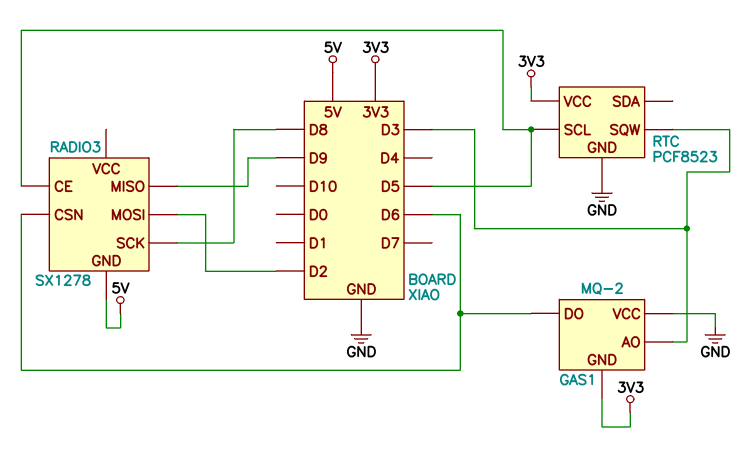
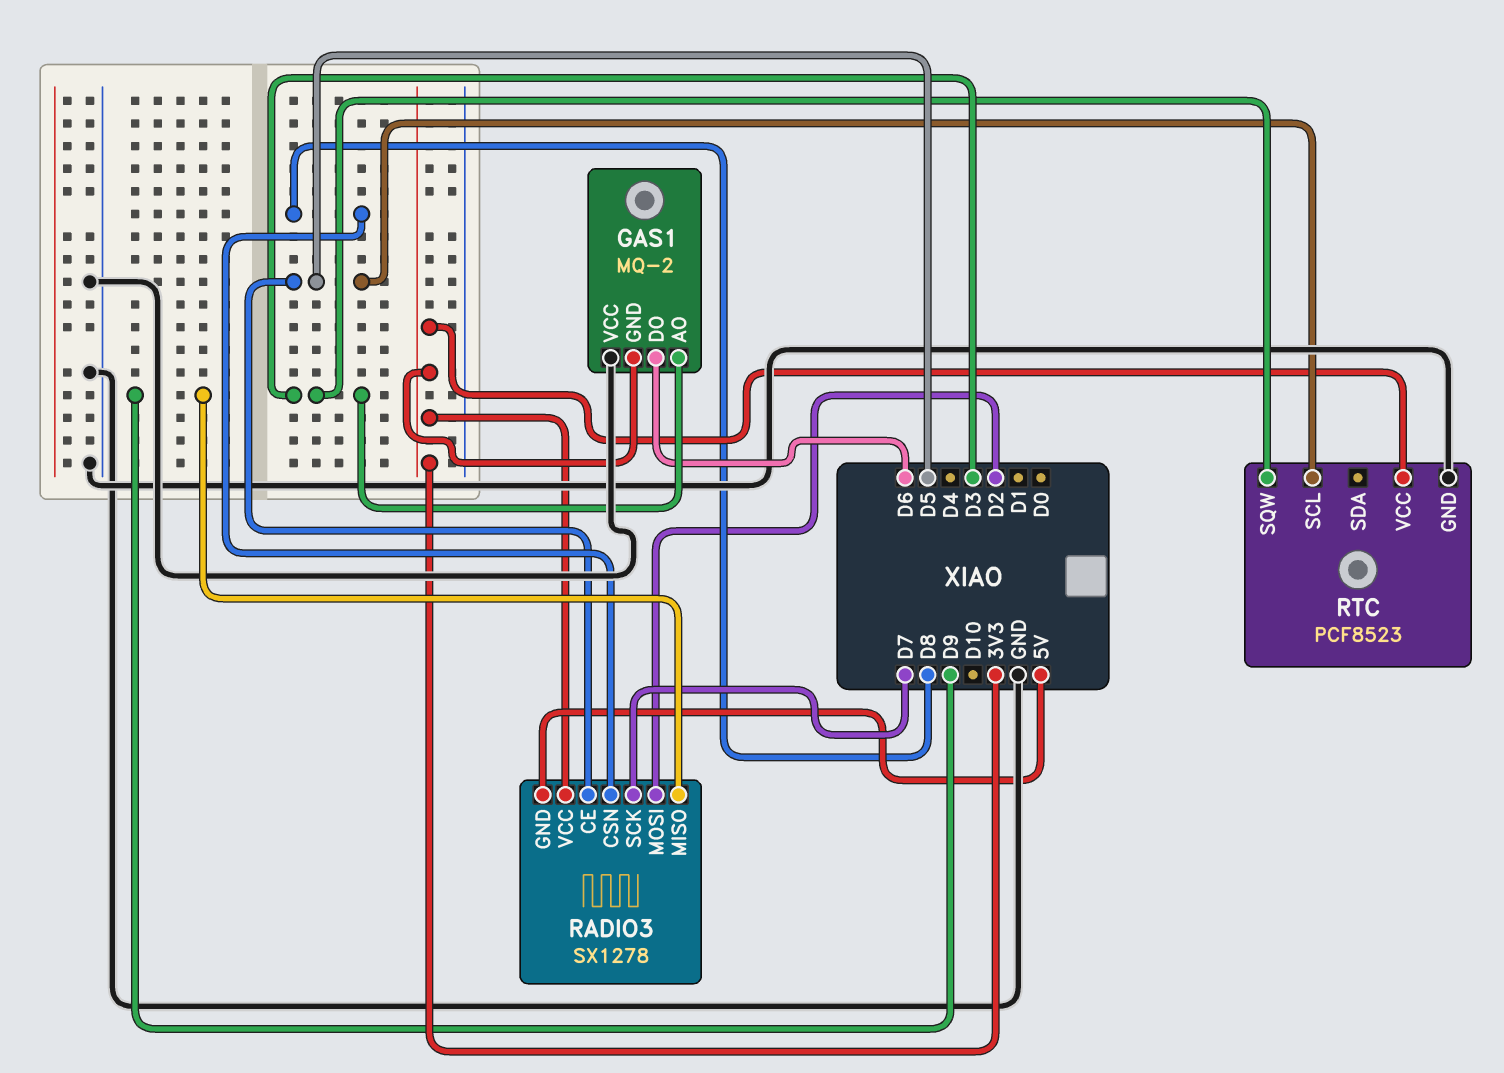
RADIO3 pin CSN: D6 -> D8
RADIO3 pin SCK: D8 -> D7
RADIO3 pin VCC: none -> 3V3

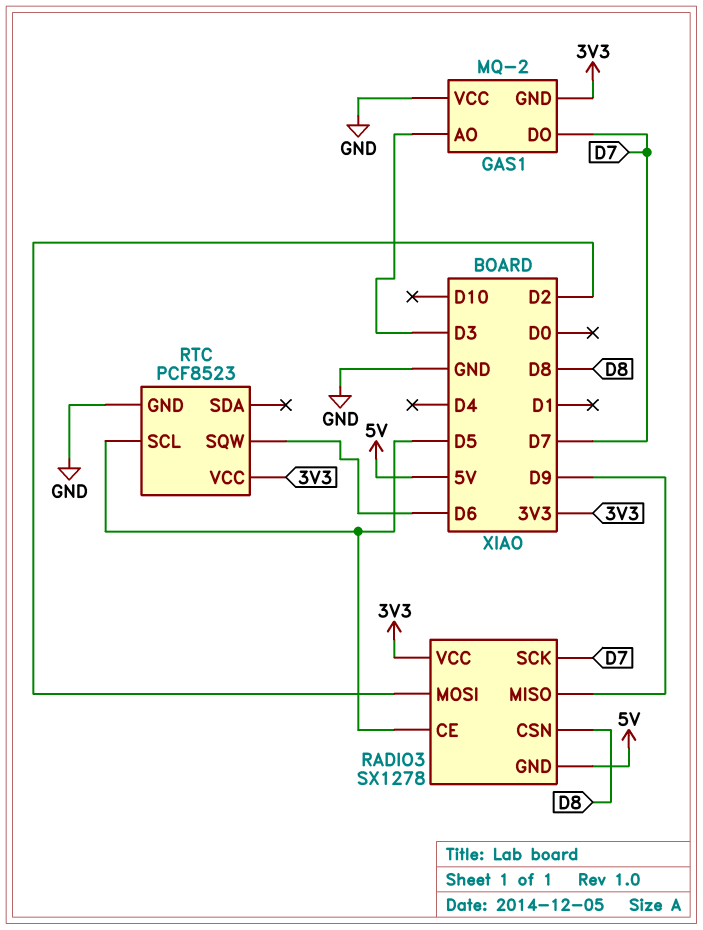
GAS1 pin DO: D6 -> D7
RTC pin SQW: D3 -> D6

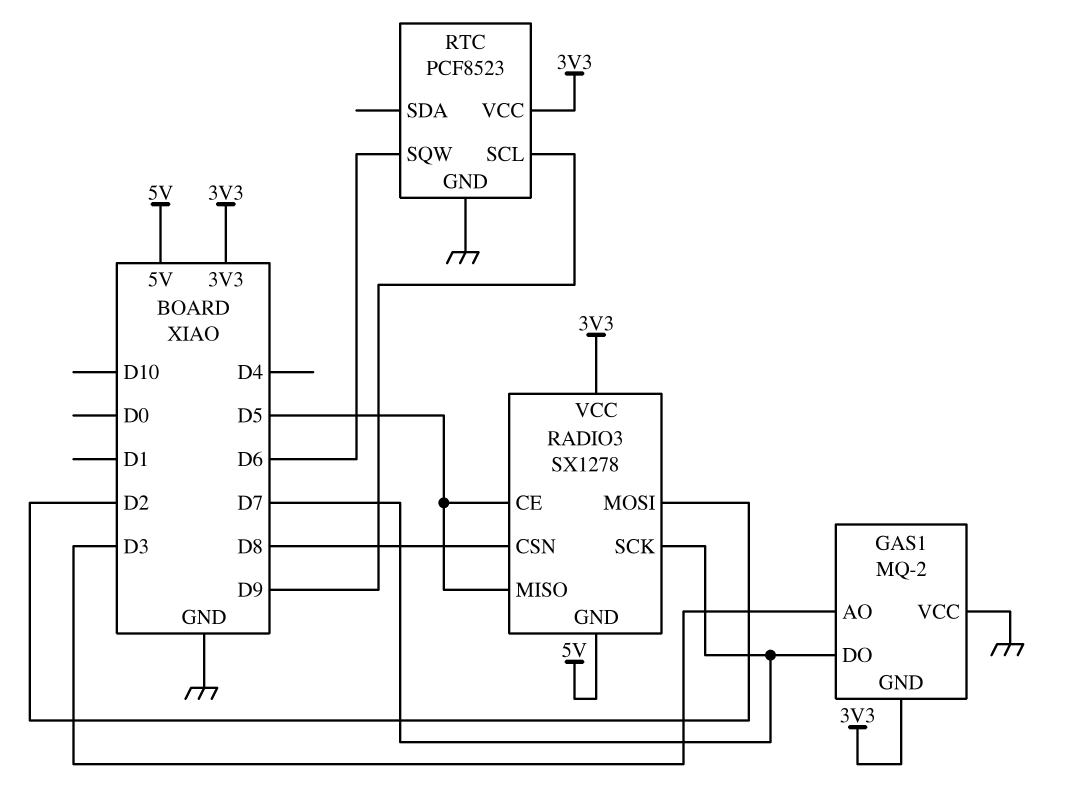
RADIO3 pin MISO: D9 -> D5
RTC pin SCL: D5 -> D9

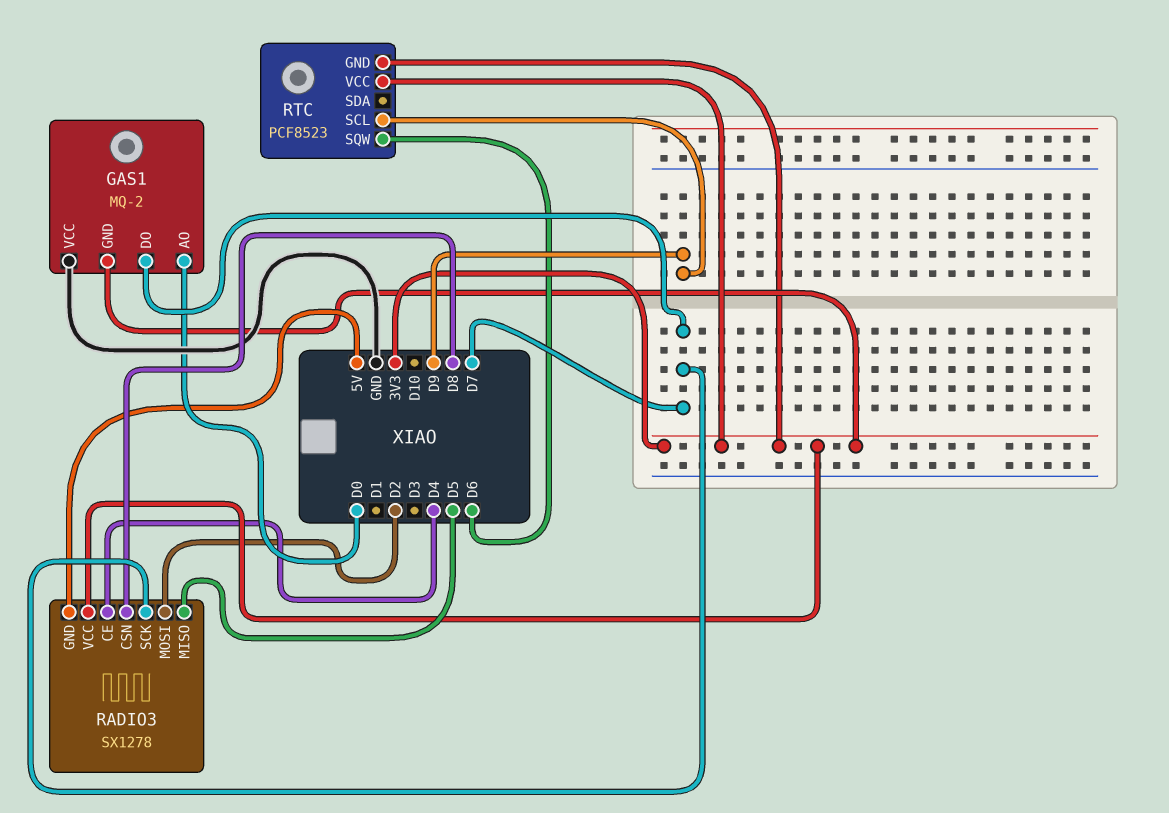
GAS1 pin AO: D3 -> D0
RADIO3 pin CE: D5 -> D4
RTC pin GND: GND -> 3V3

